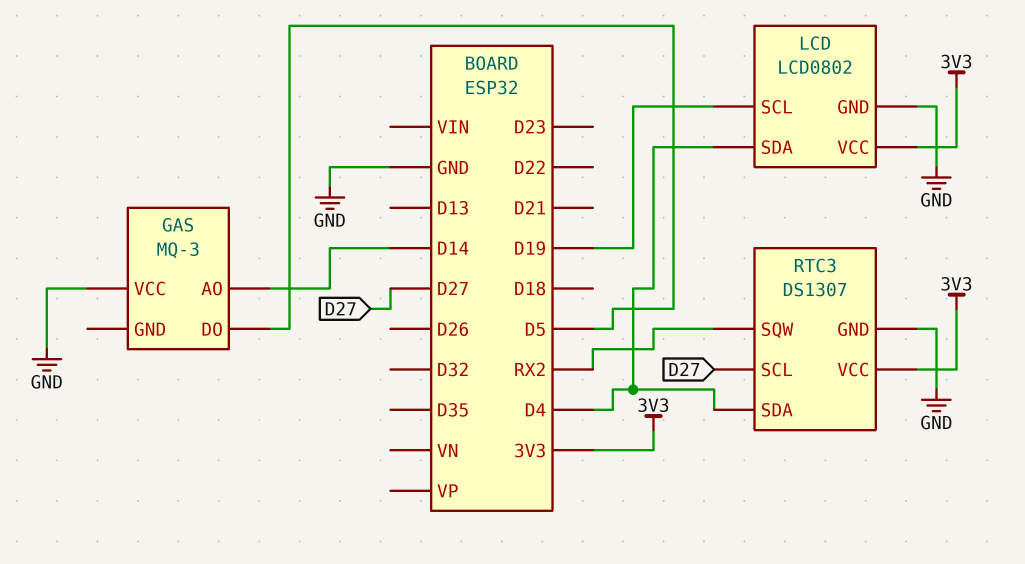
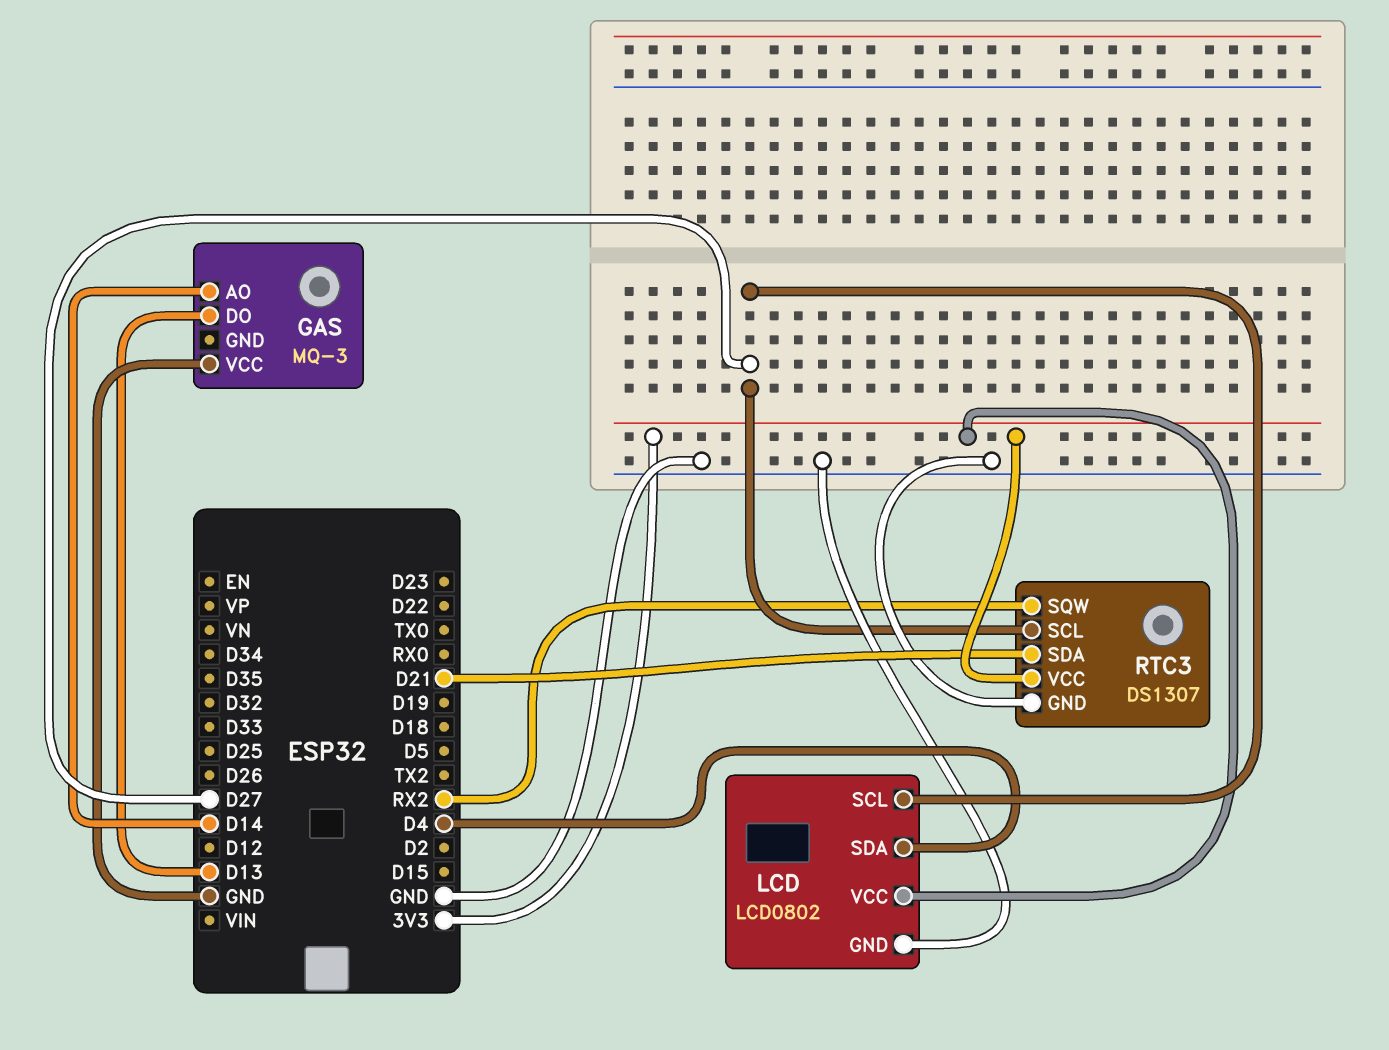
GAS pin DO: D5 -> D13
LCD pin SCL: D19 -> D27
RTC3 pin SDA: D4 -> D21

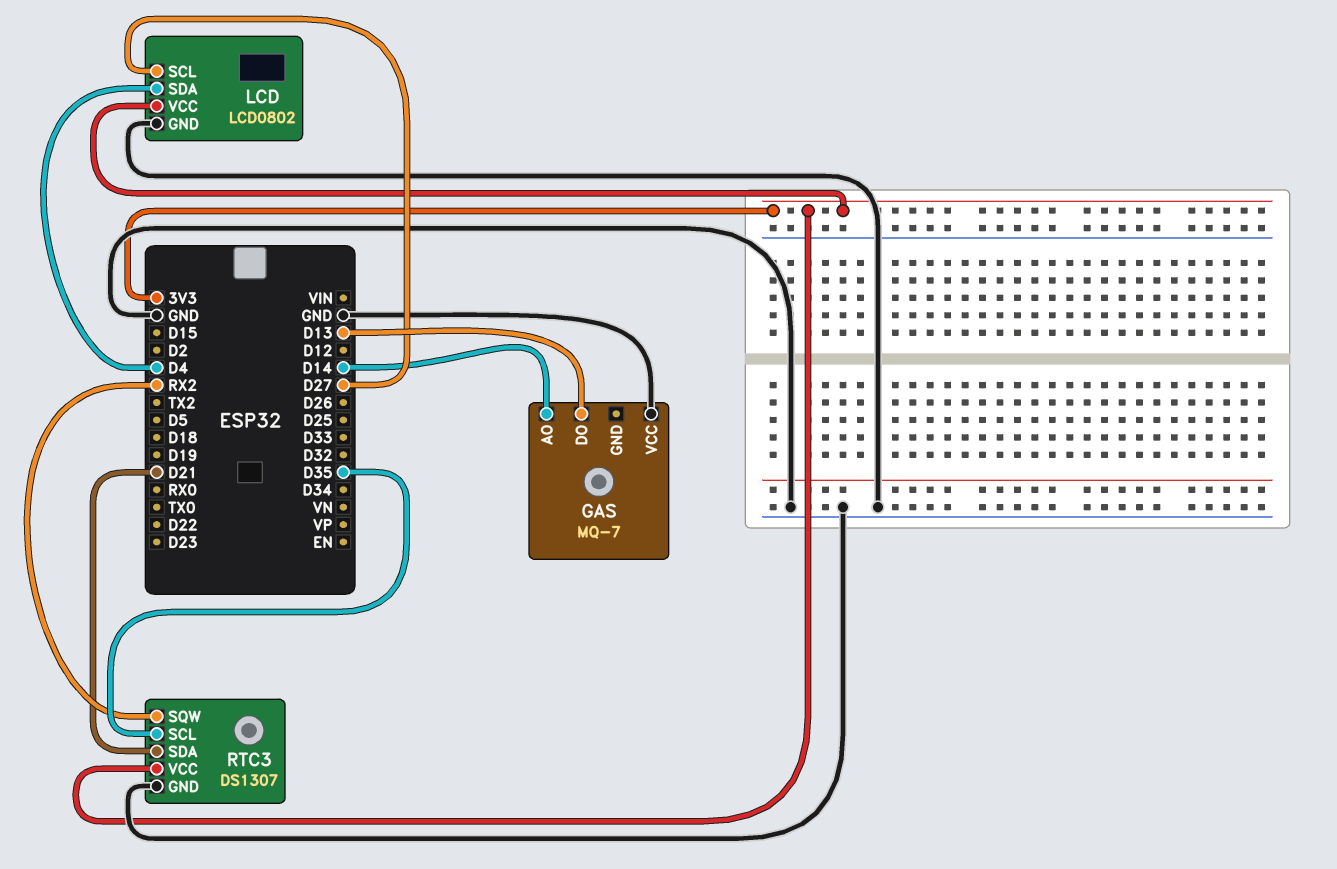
GAS: MQ-3 -> MQ-7
RTC3 pin SCL: D27 -> D35

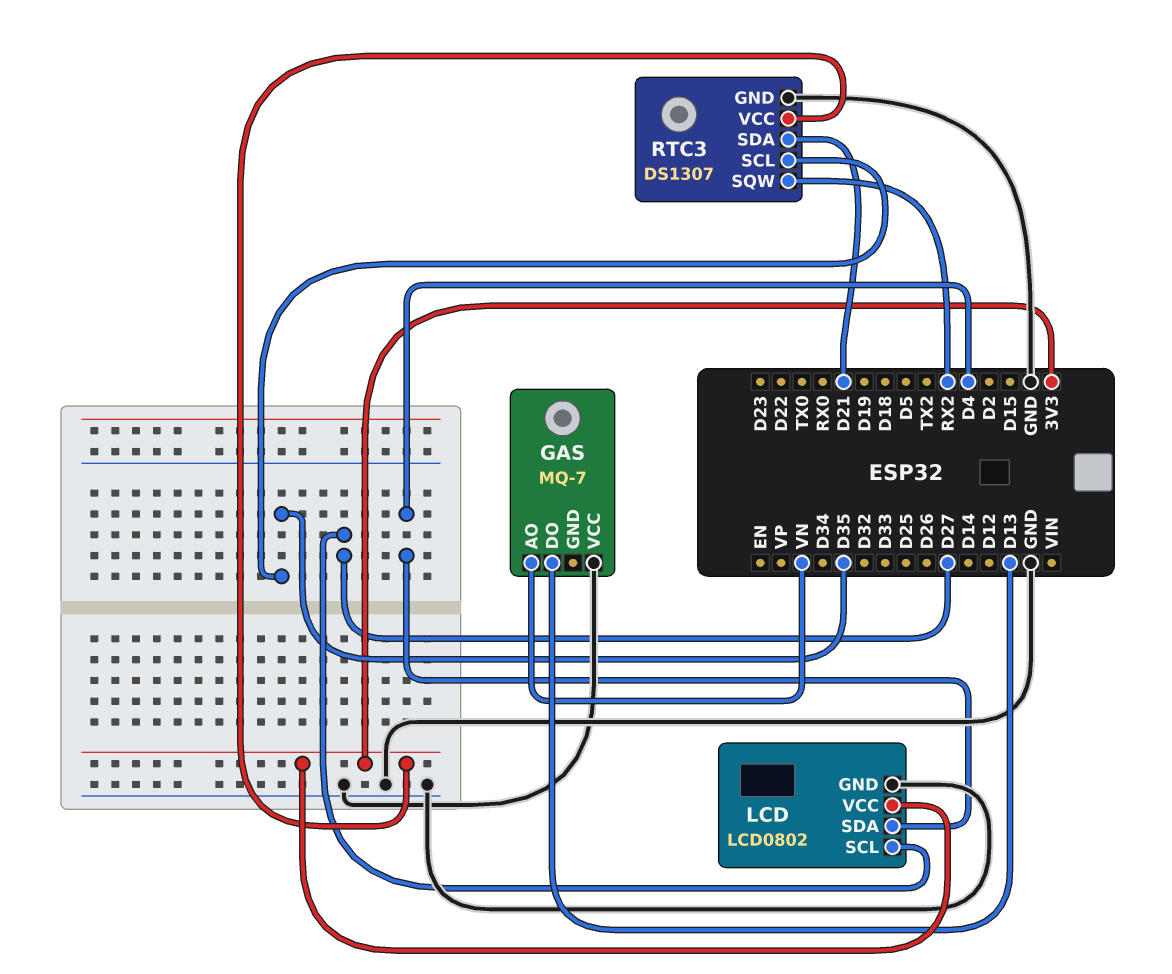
GAS pin AO: D14 -> VN

